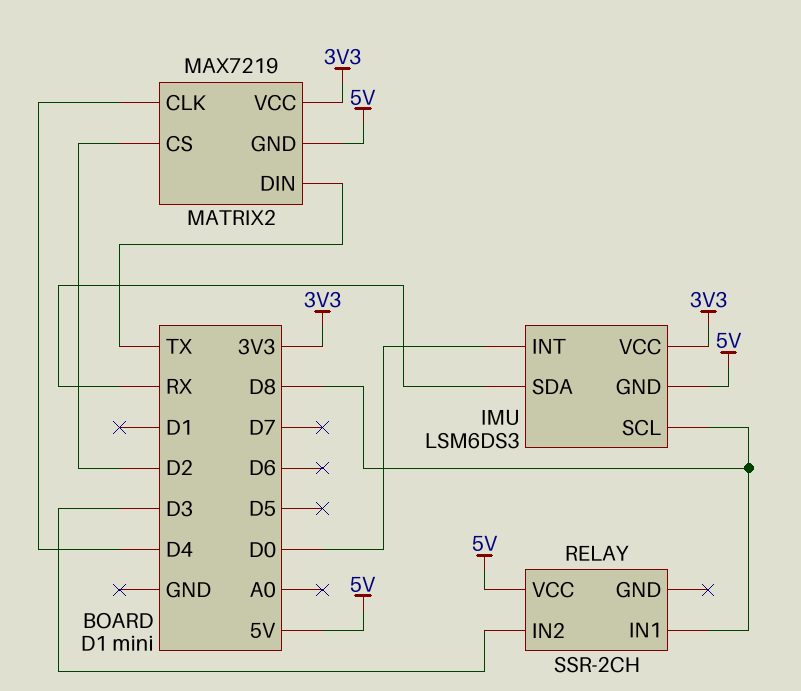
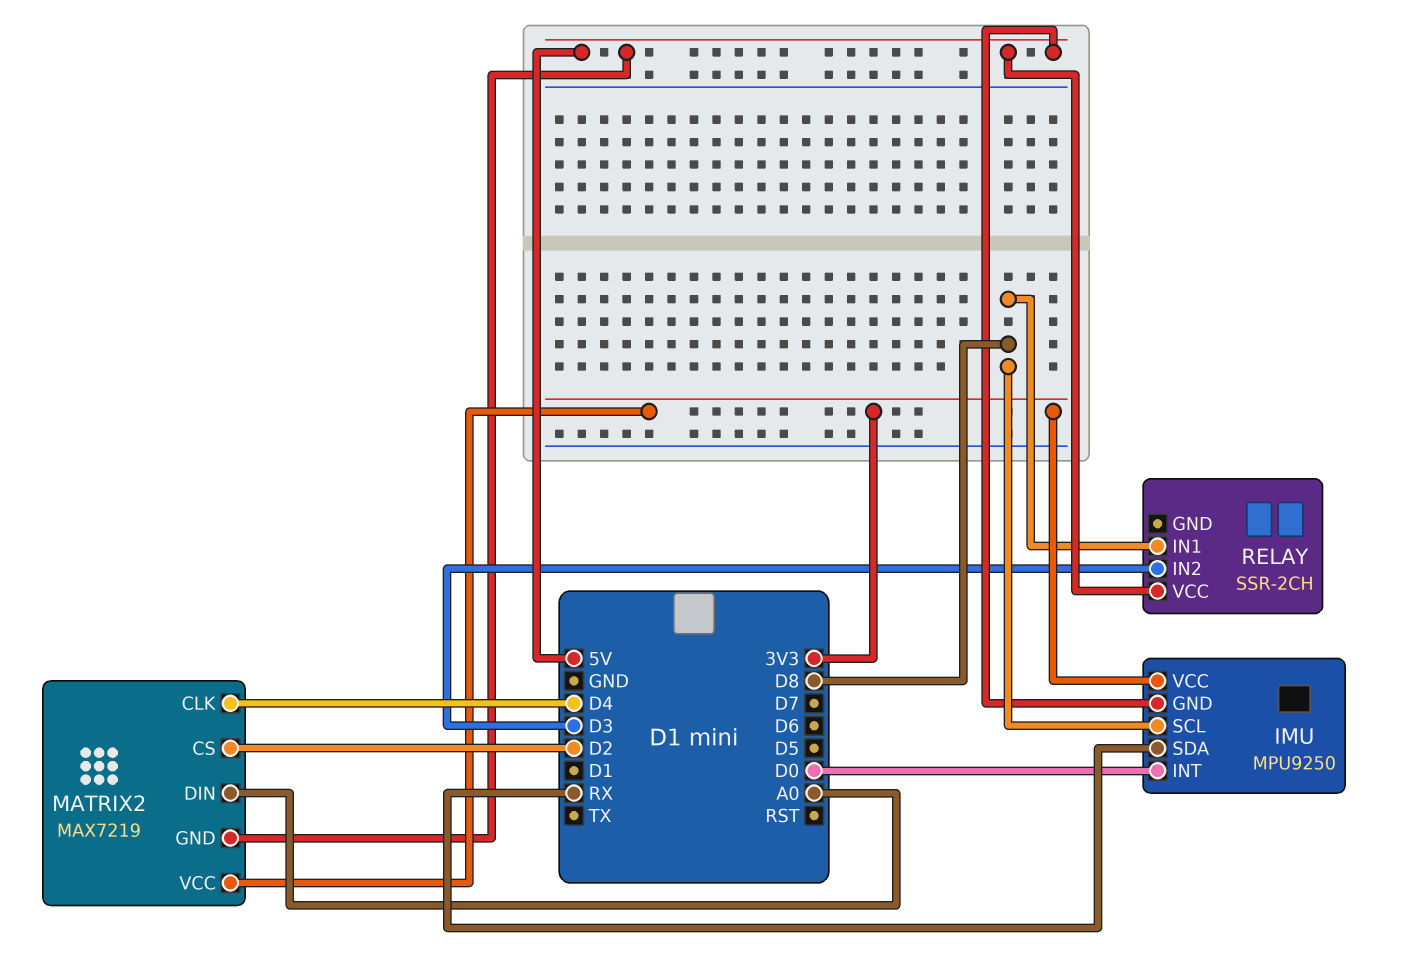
IMU: LSM6DS3 -> MPU9250
MATRIX2 pin DIN: TX -> A0

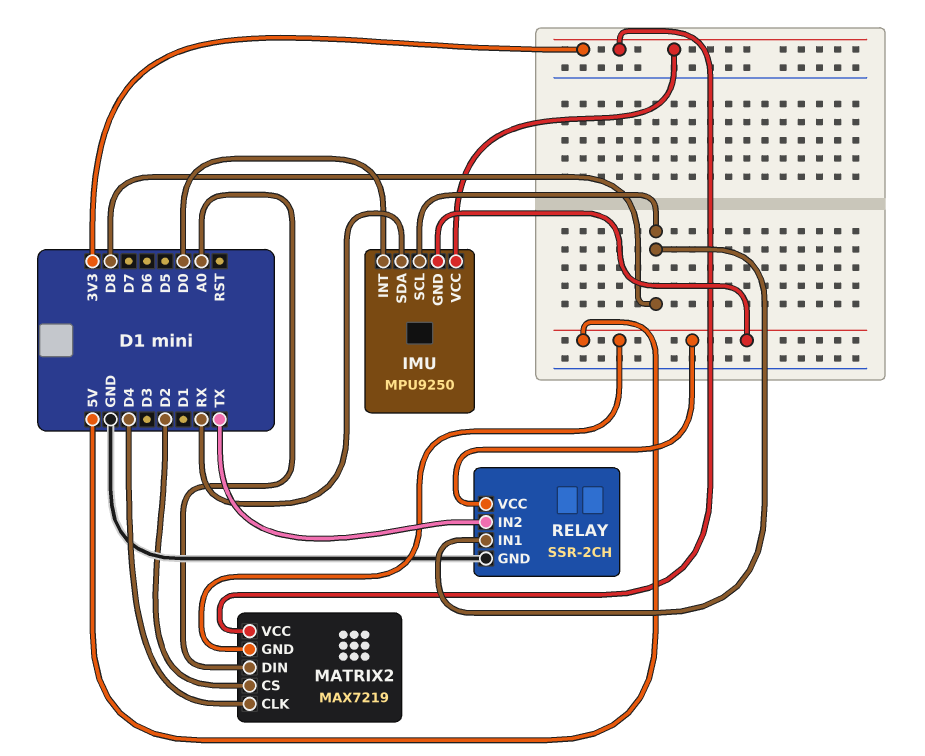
RELAY pin GND: none -> GND
RELAY pin IN2: D3 -> TX

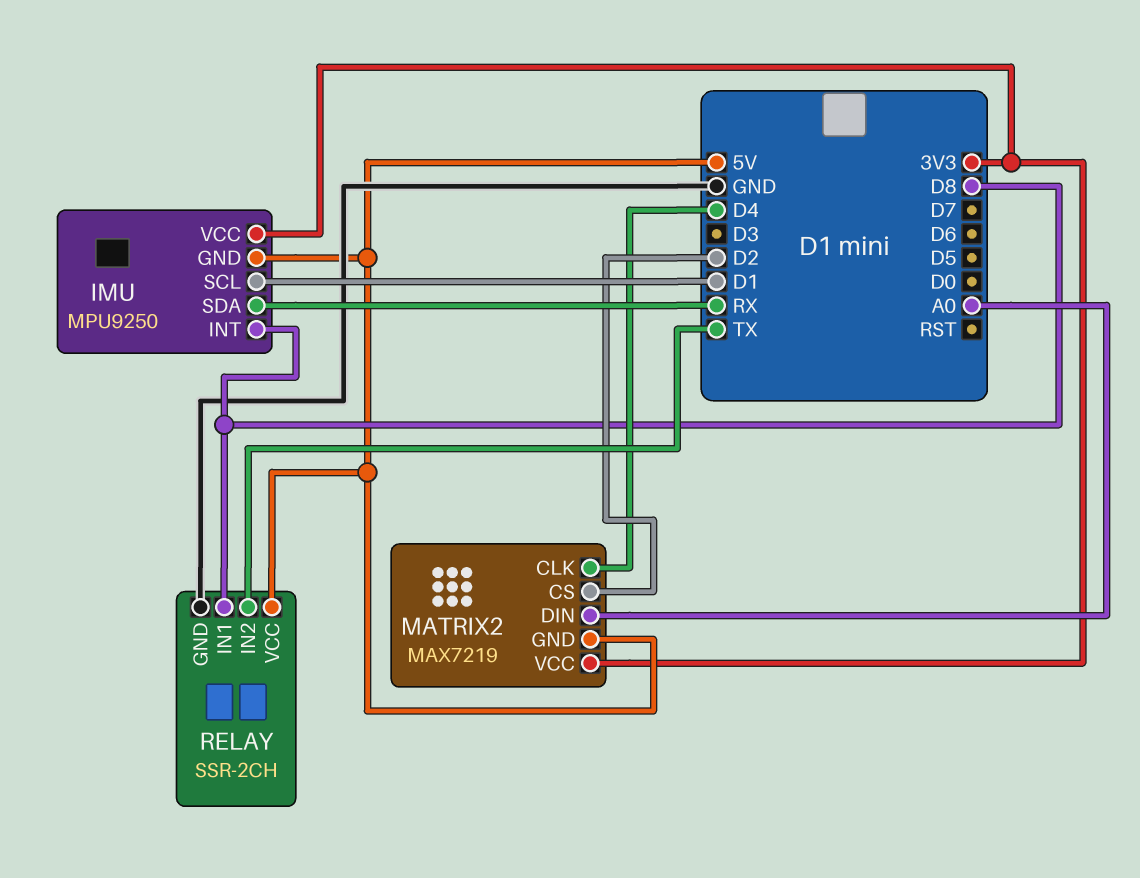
IMU pin INT: D0 -> D8
IMU pin SCL: D8 -> D1

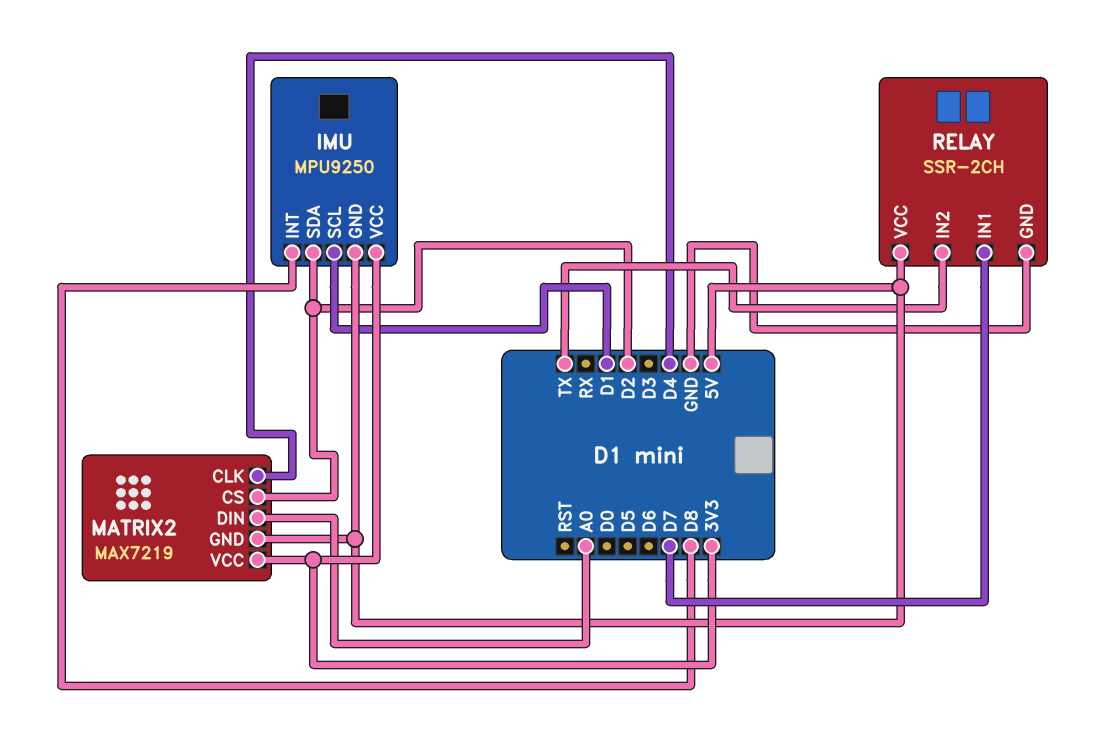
IMU pin SDA: RX -> D2
RELAY pin IN1: D8 -> D7

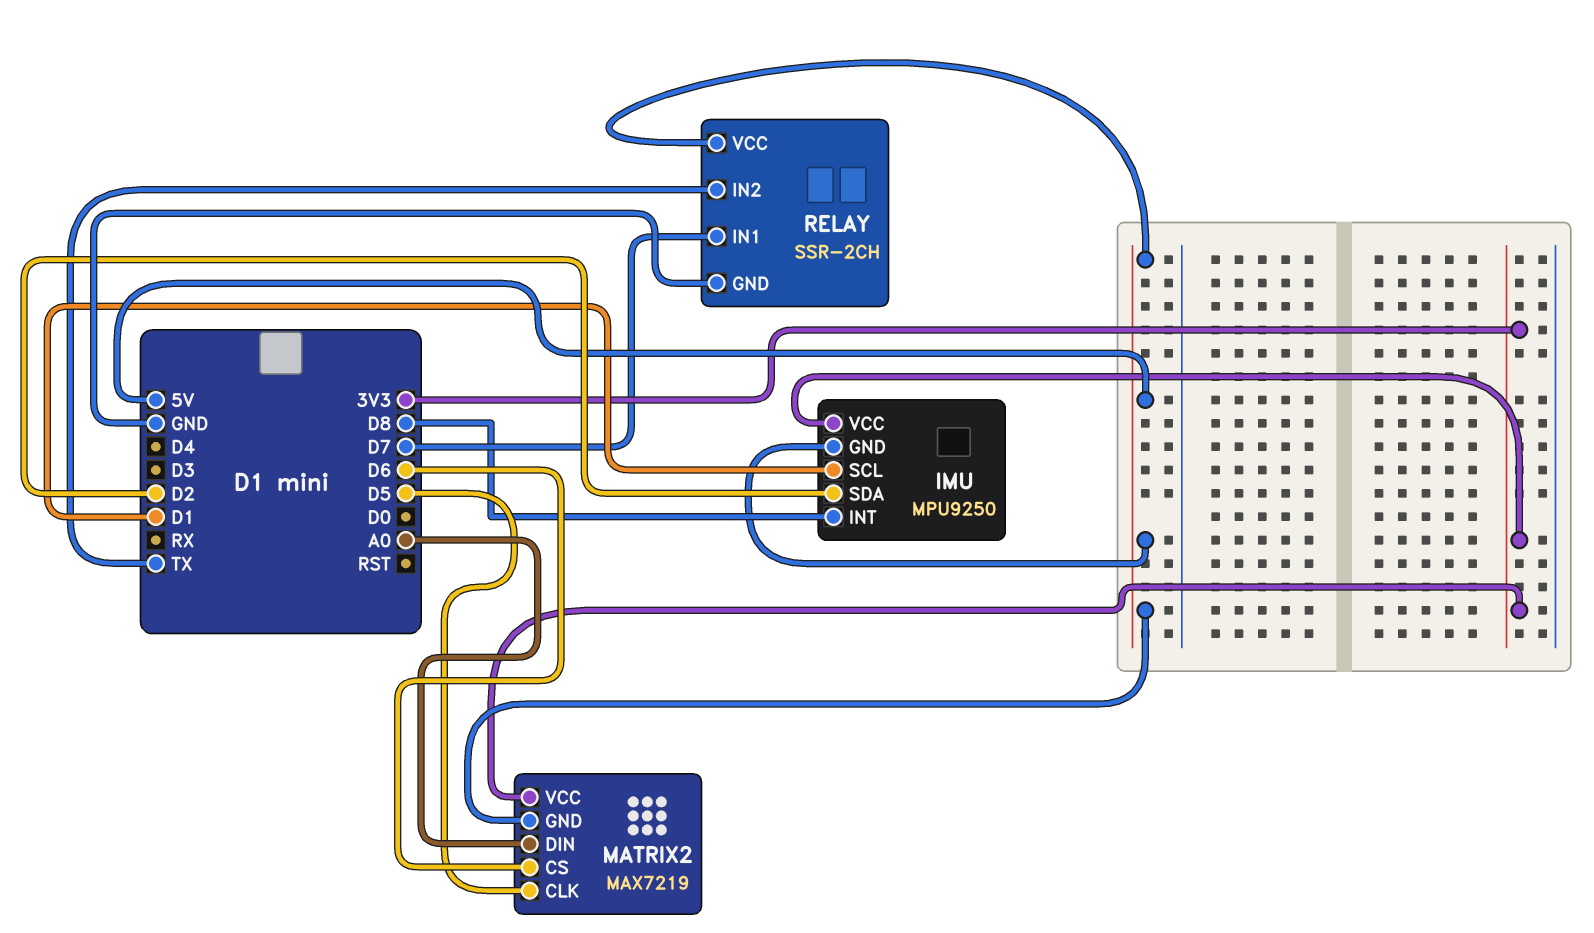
MATRIX2 pin CLK: D4 -> D5
MATRIX2 pin CS: D2 -> D6

